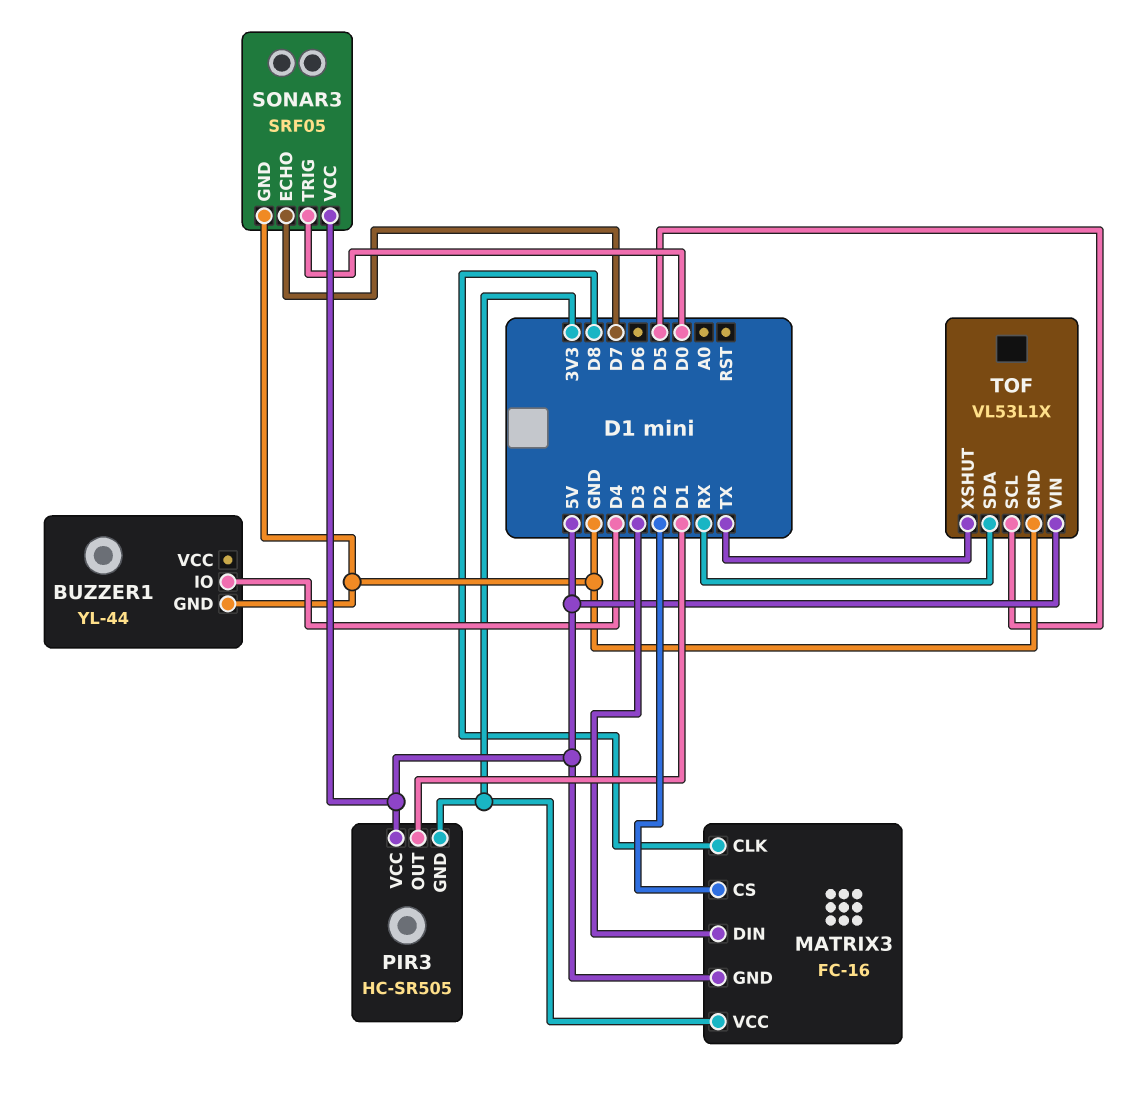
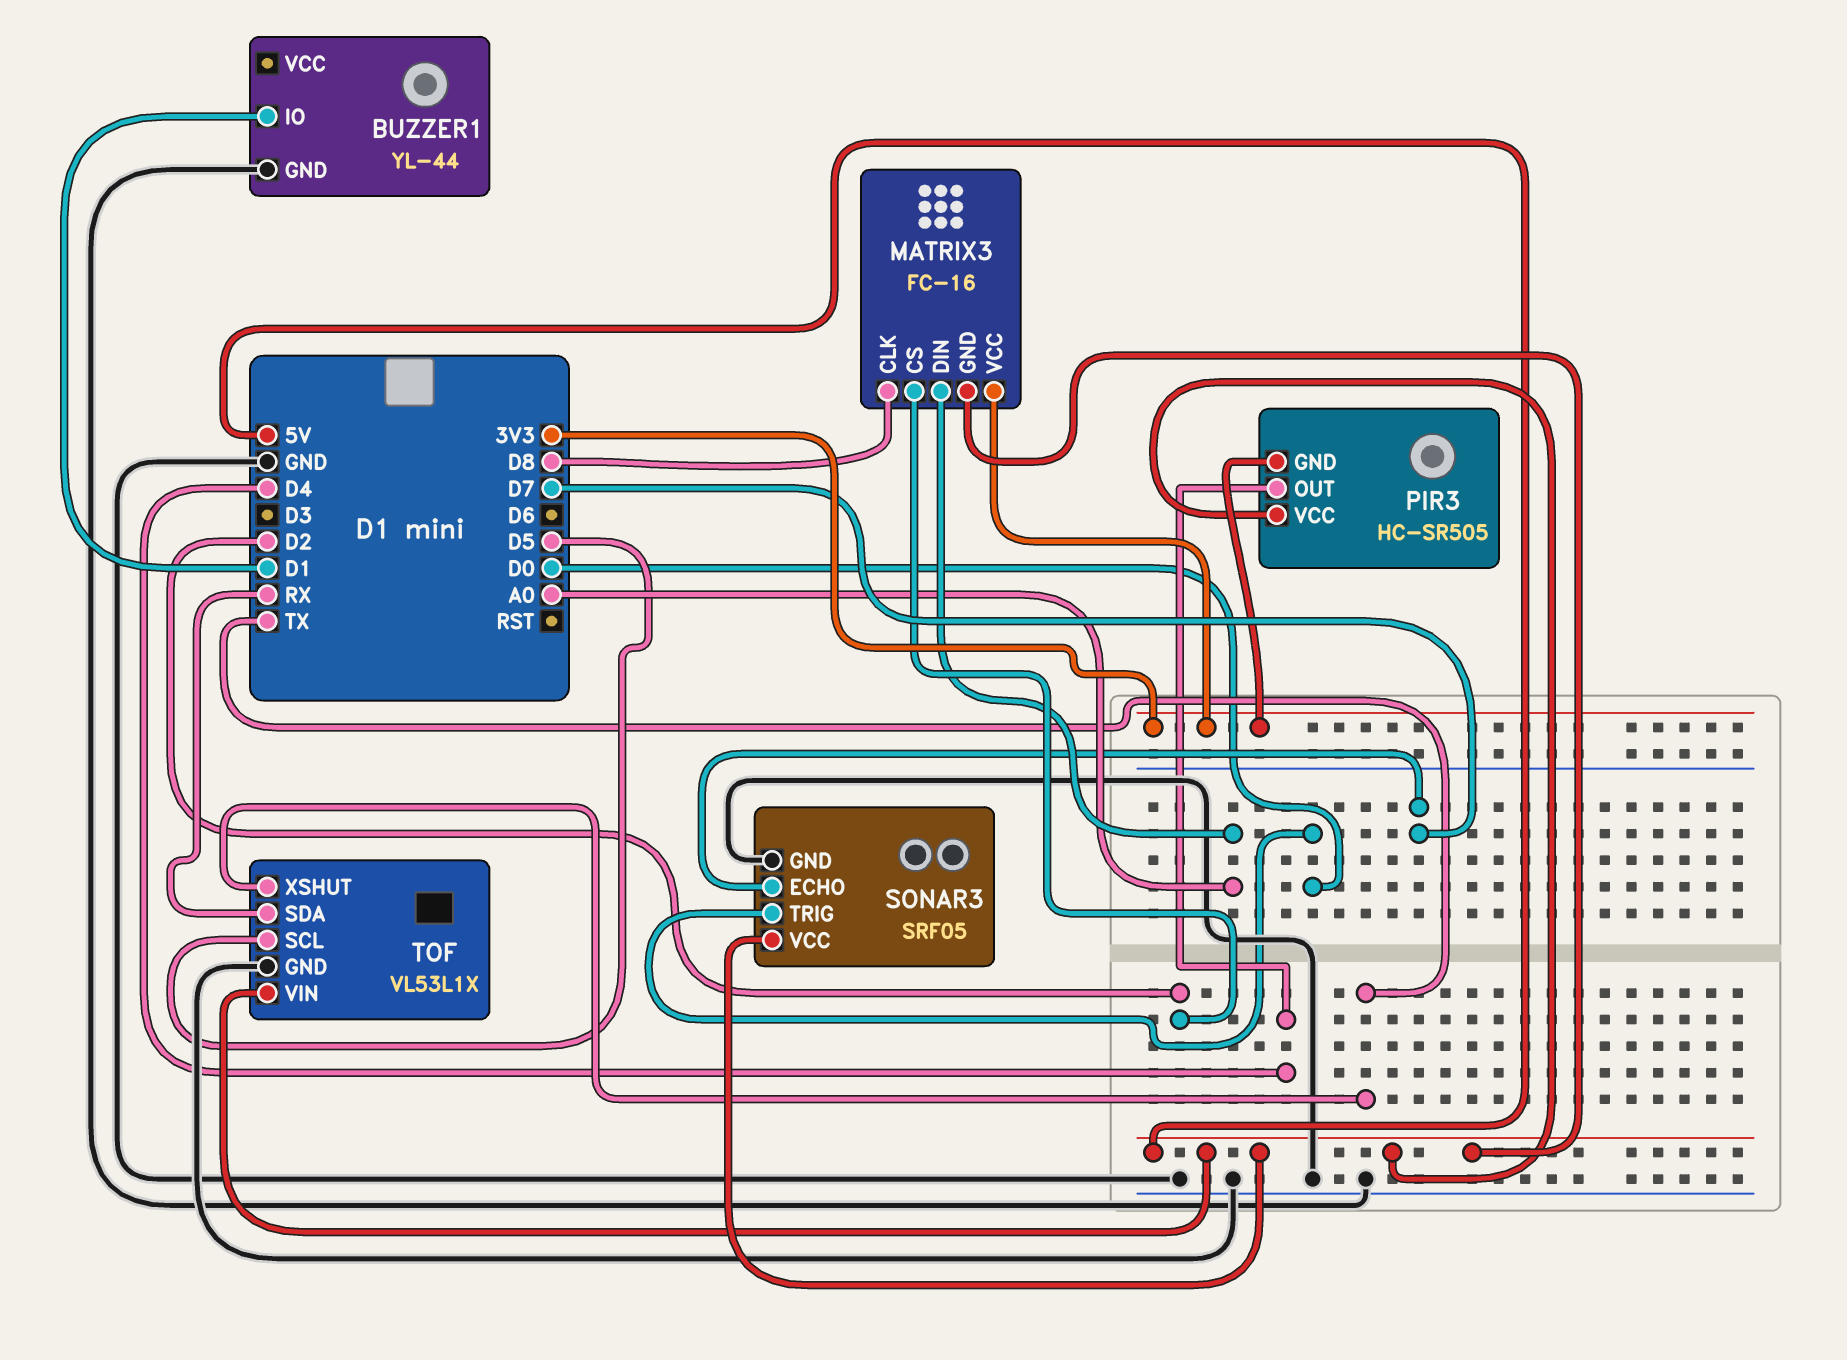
BUZZER1 pin IO: D4 -> D1
MATRIX3 pin DIN: D3 -> A0
PIR3 pin OUT: D1 -> D4

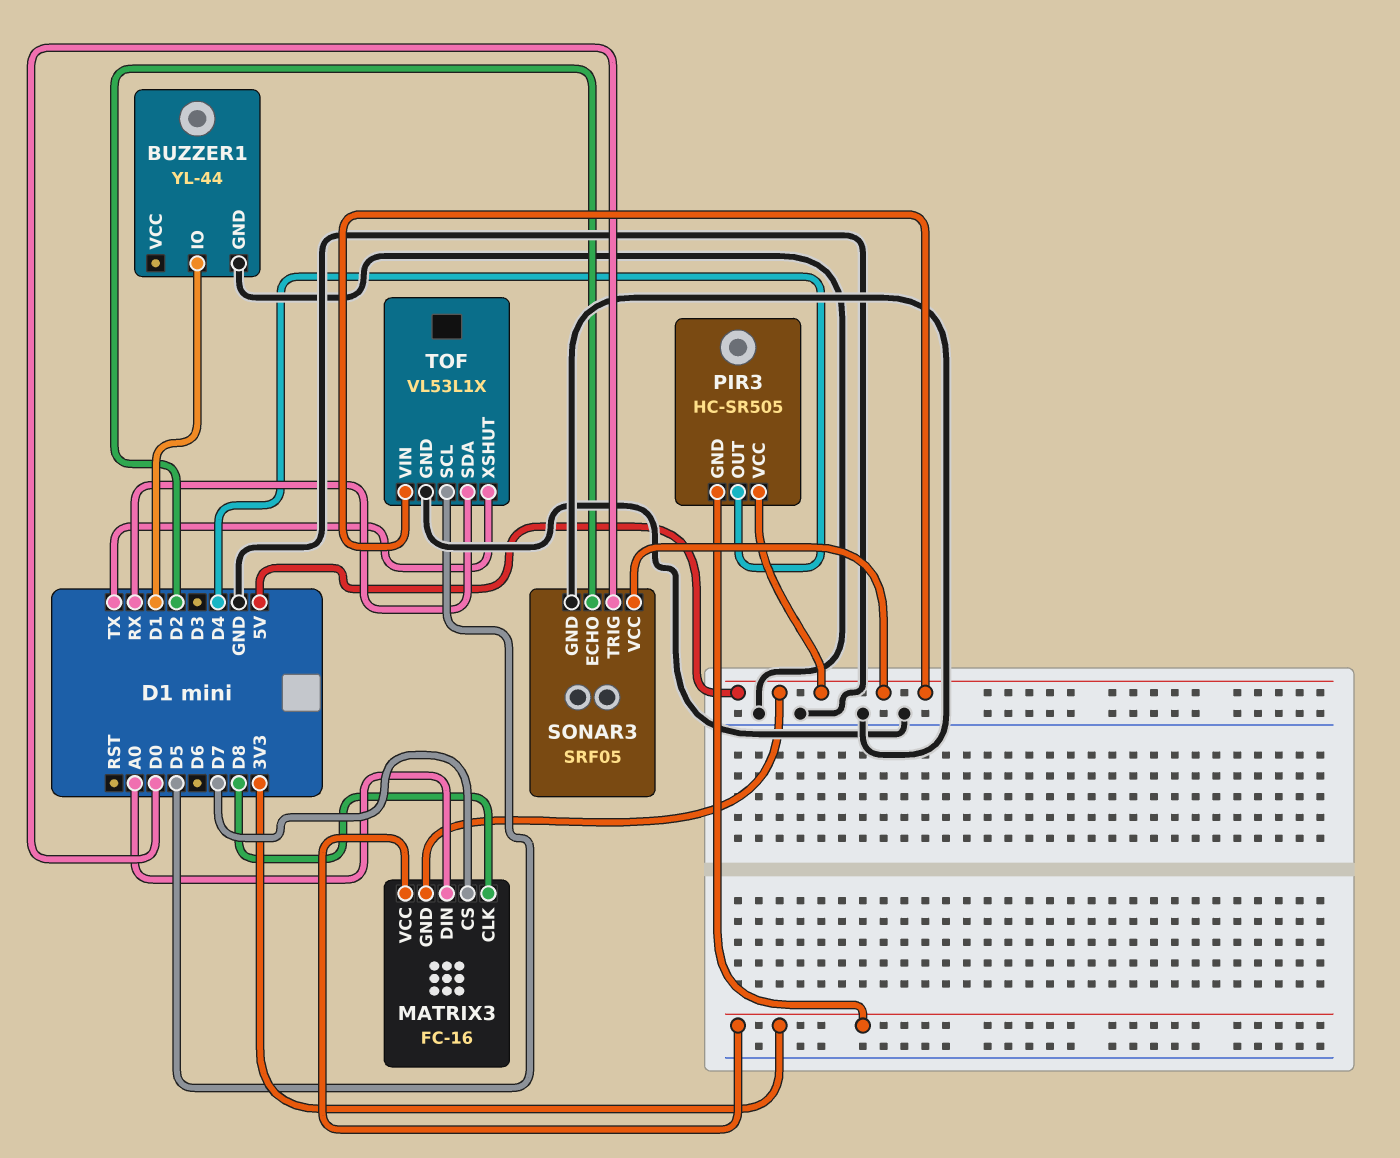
MATRIX3 pin CS: D2 -> D7
SONAR3 pin ECHO: D7 -> D2

